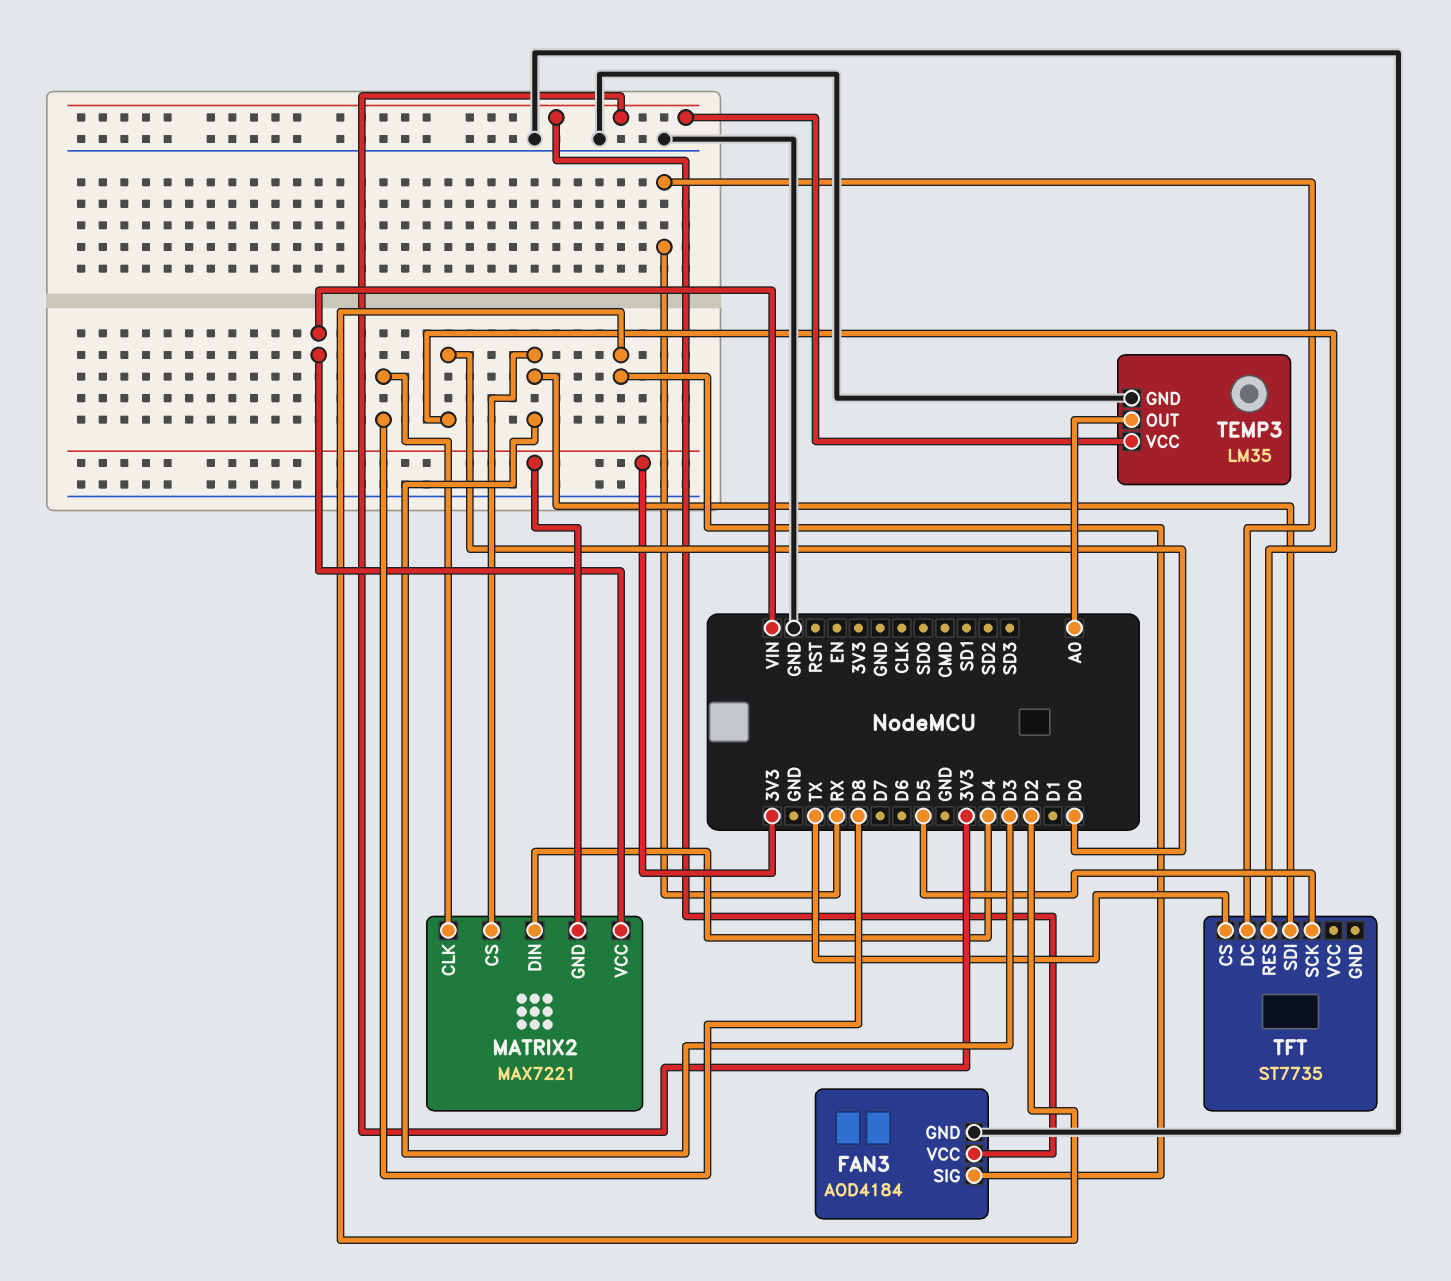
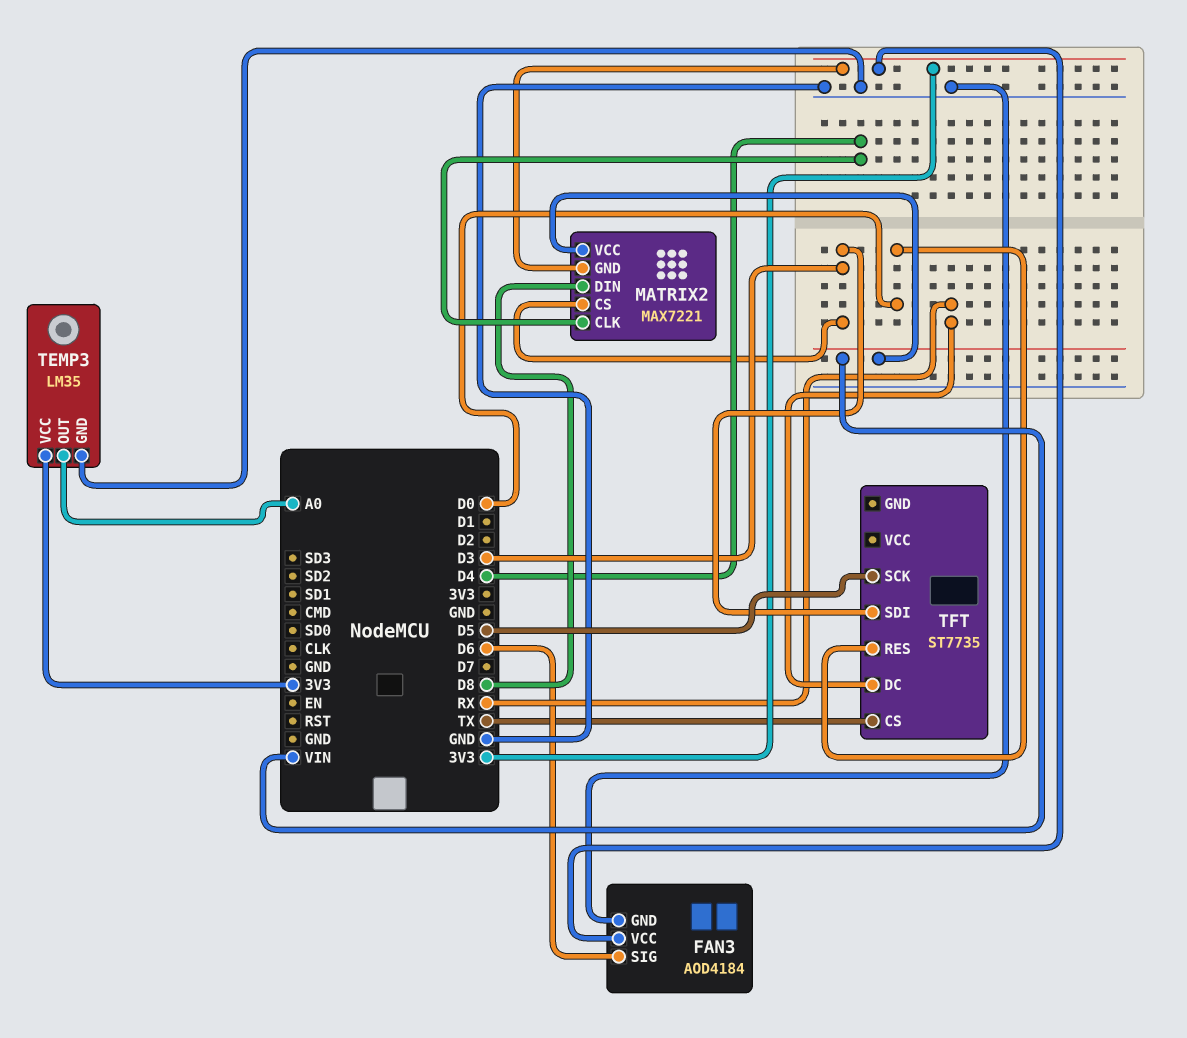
FAN3 pin SIG: D2 -> D6
MATRIX2 pin CLK: D8 -> D4
MATRIX2 pin DIN: D4 -> D8

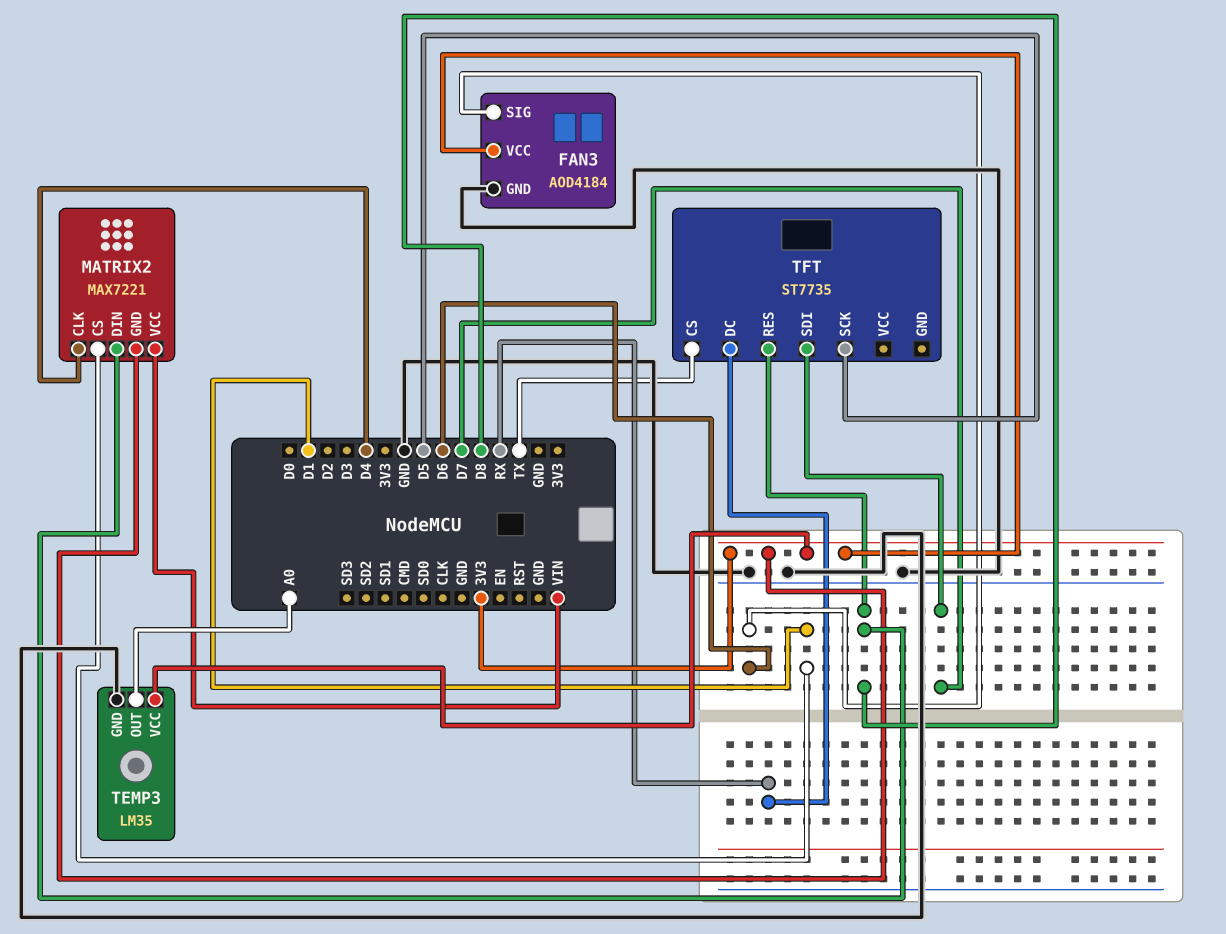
MATRIX2 pin CS: D3 -> D1
TFT pin RES: D0 -> D8
TFT pin SDI: D3 -> D7

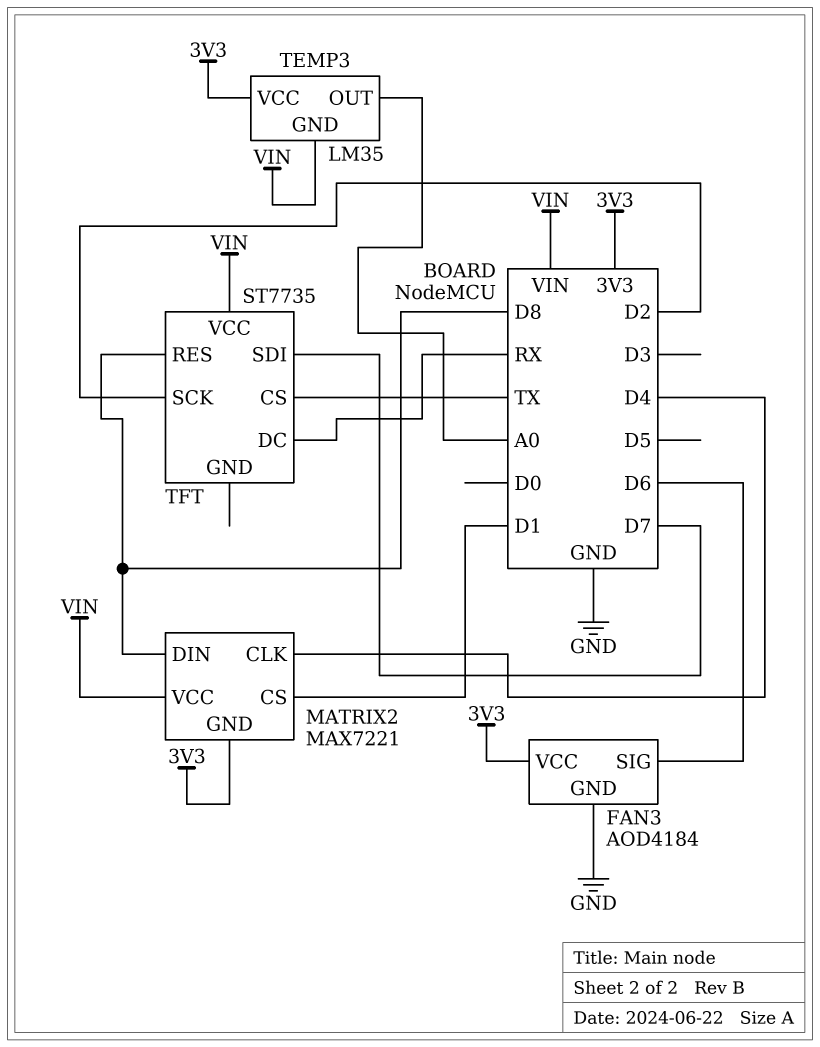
TEMP3 pin GND: GND -> VIN
TFT pin SCK: D5 -> D2
TFT pin VCC: none -> VIN

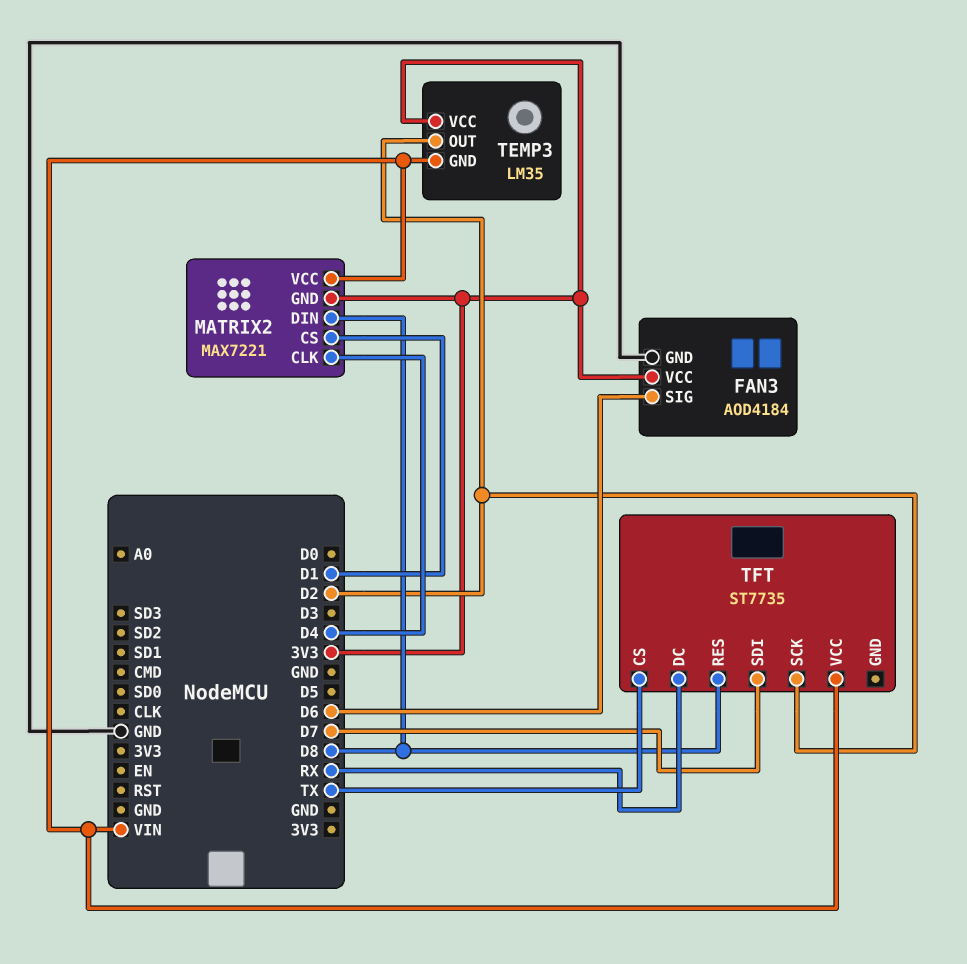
TEMP3 pin OUT: A0 -> D2

